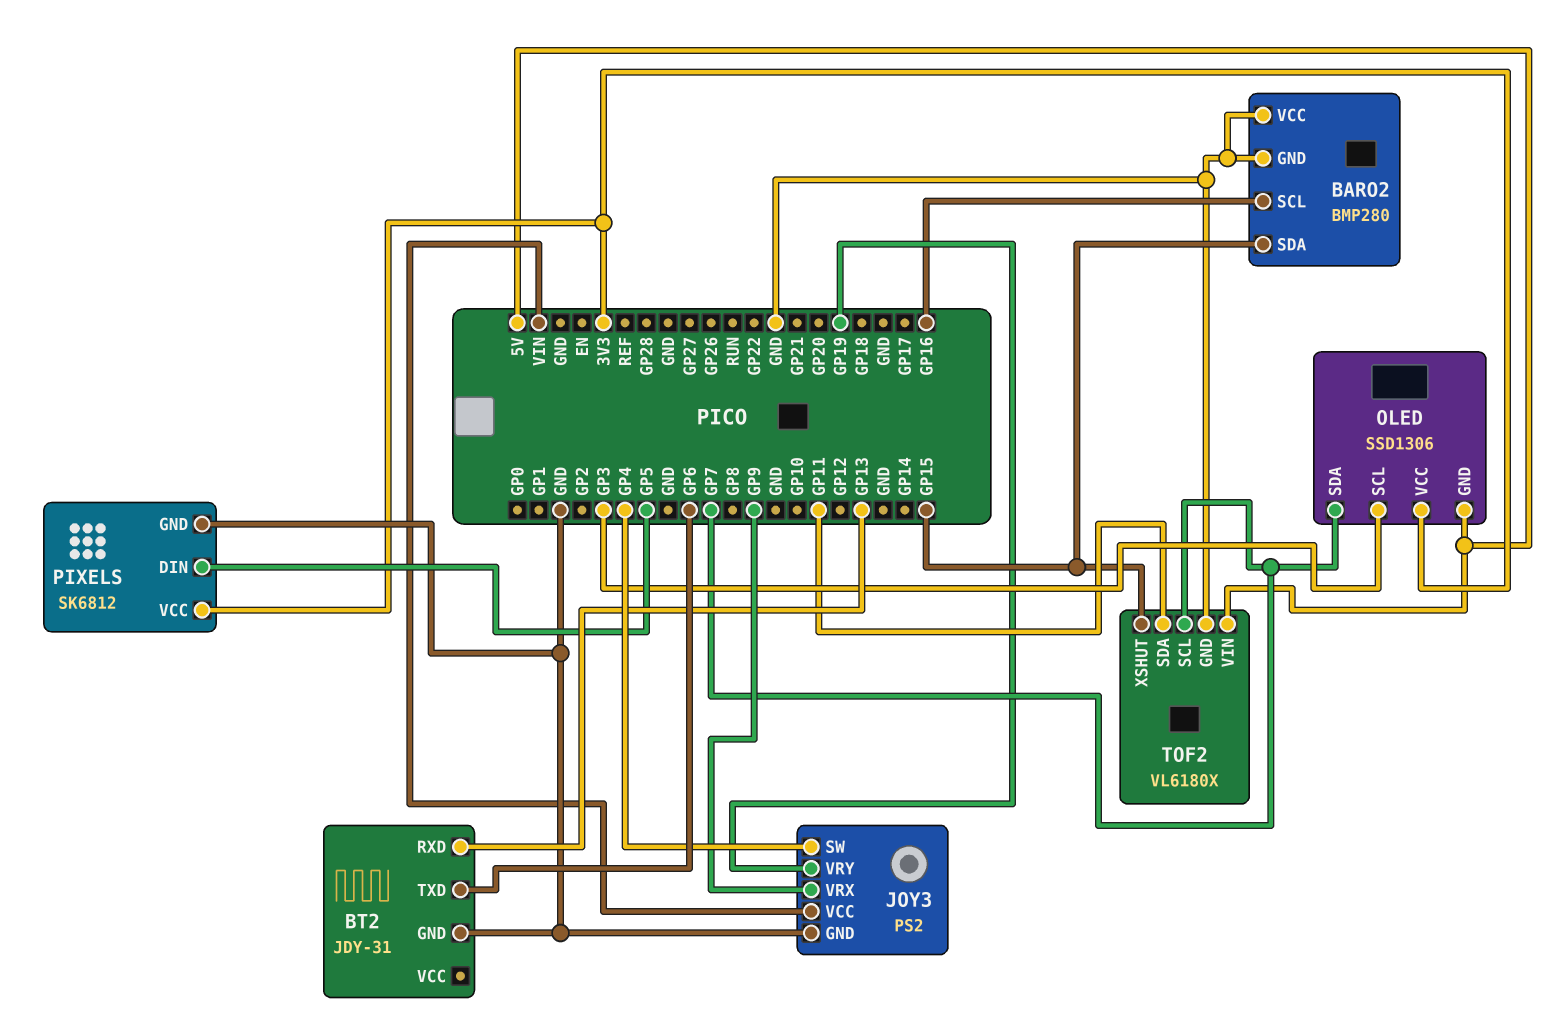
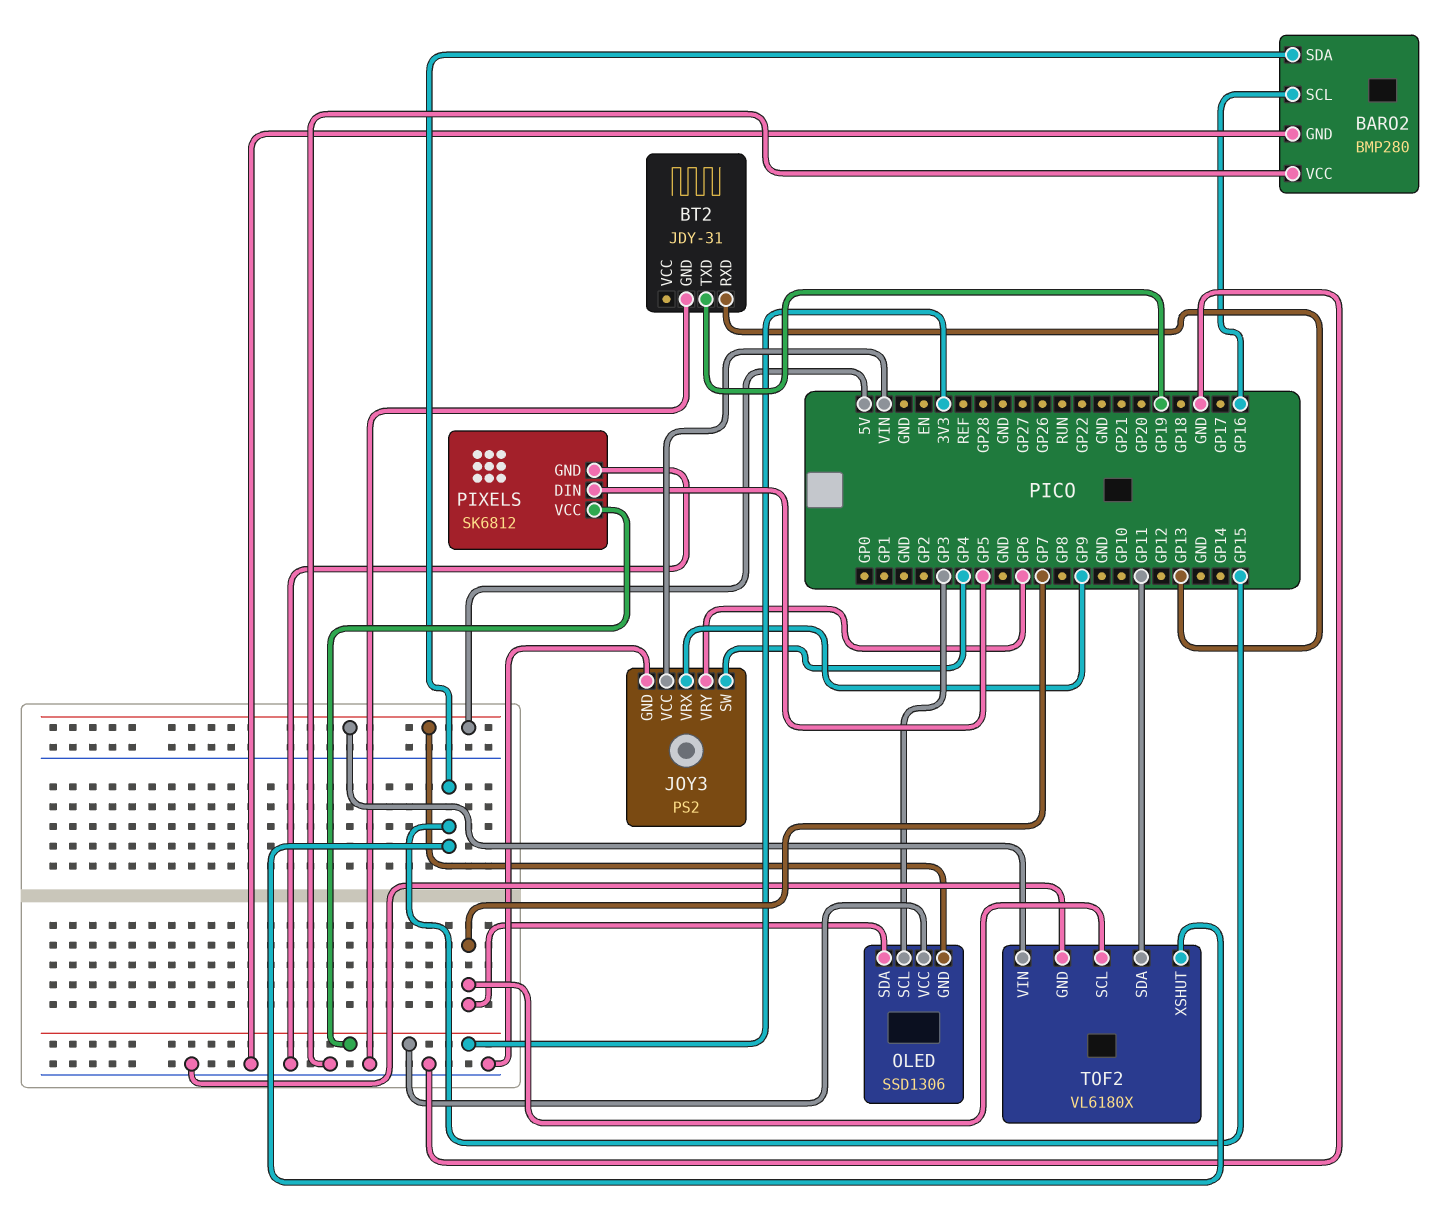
BT2 pin TXD: GP6 -> GP19
JOY3 pin VRY: GP19 -> GP6

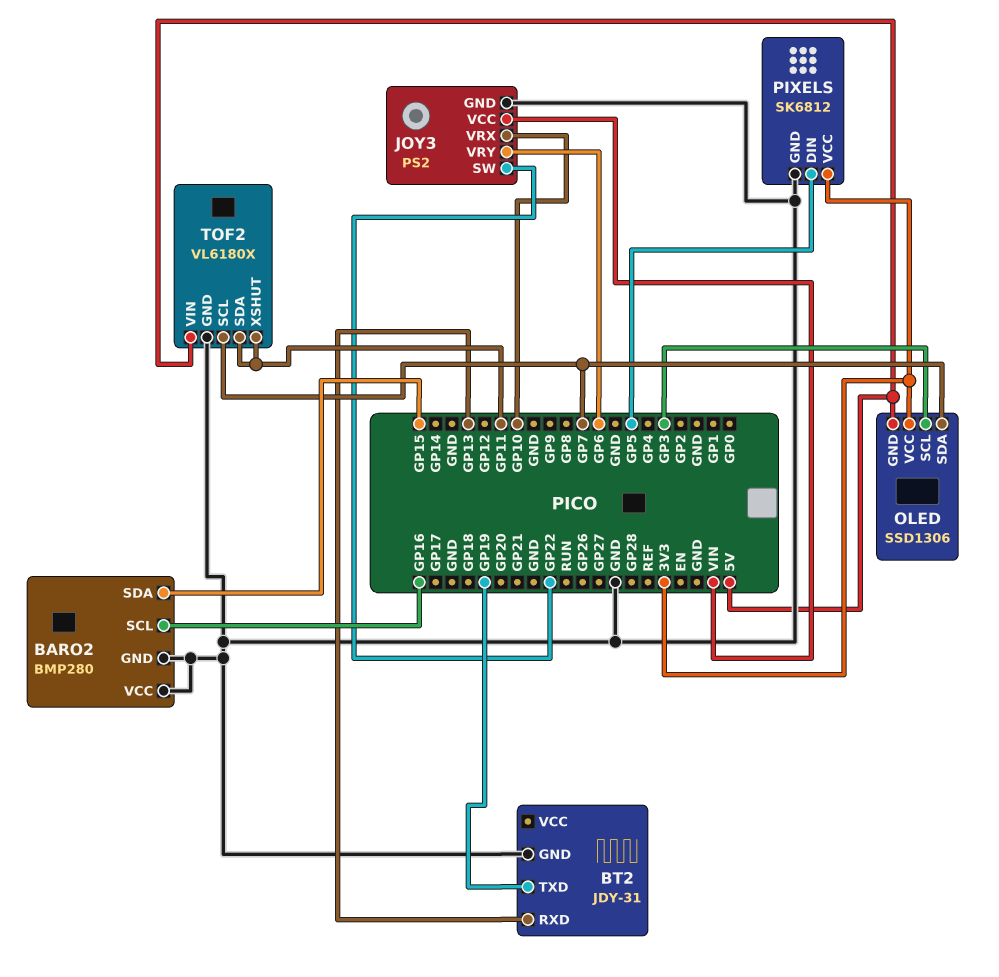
JOY3 pin SW: GP4 -> GP22
JOY3 pin VRX: GP9 -> GP10
TOF2 pin XSHUT: GP15 -> GP11

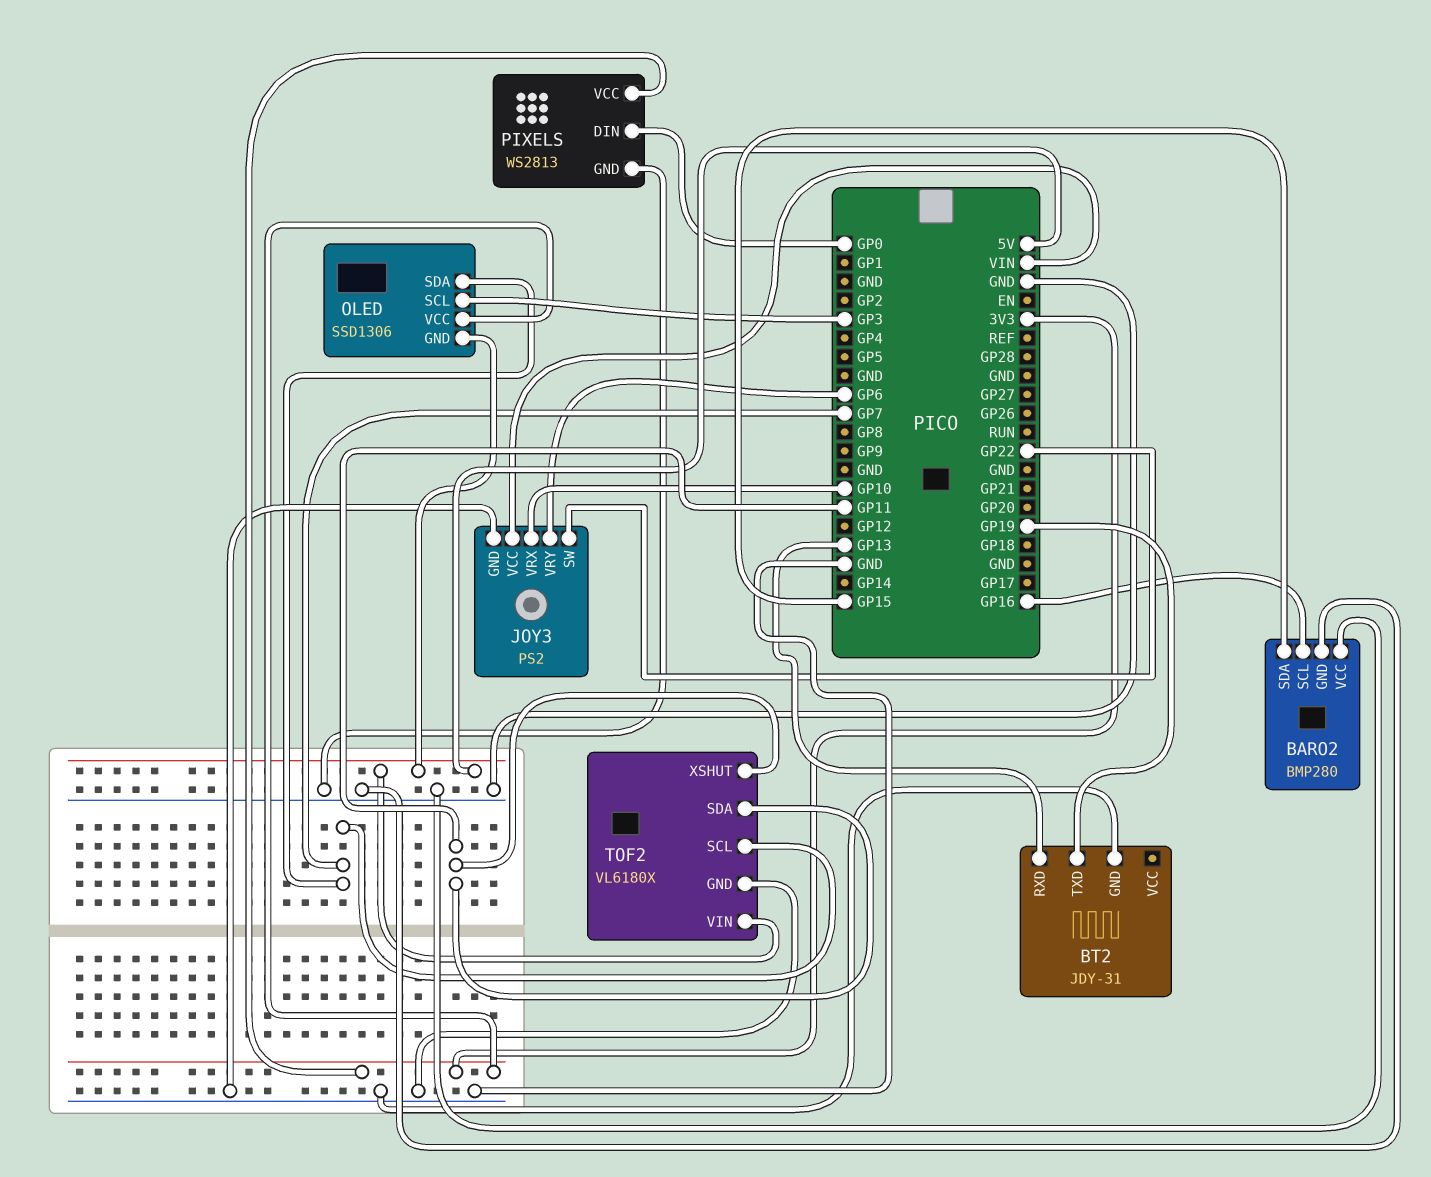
PIXELS: SK6812 -> WS2813
PIXELS pin DIN: GP5 -> GP0

